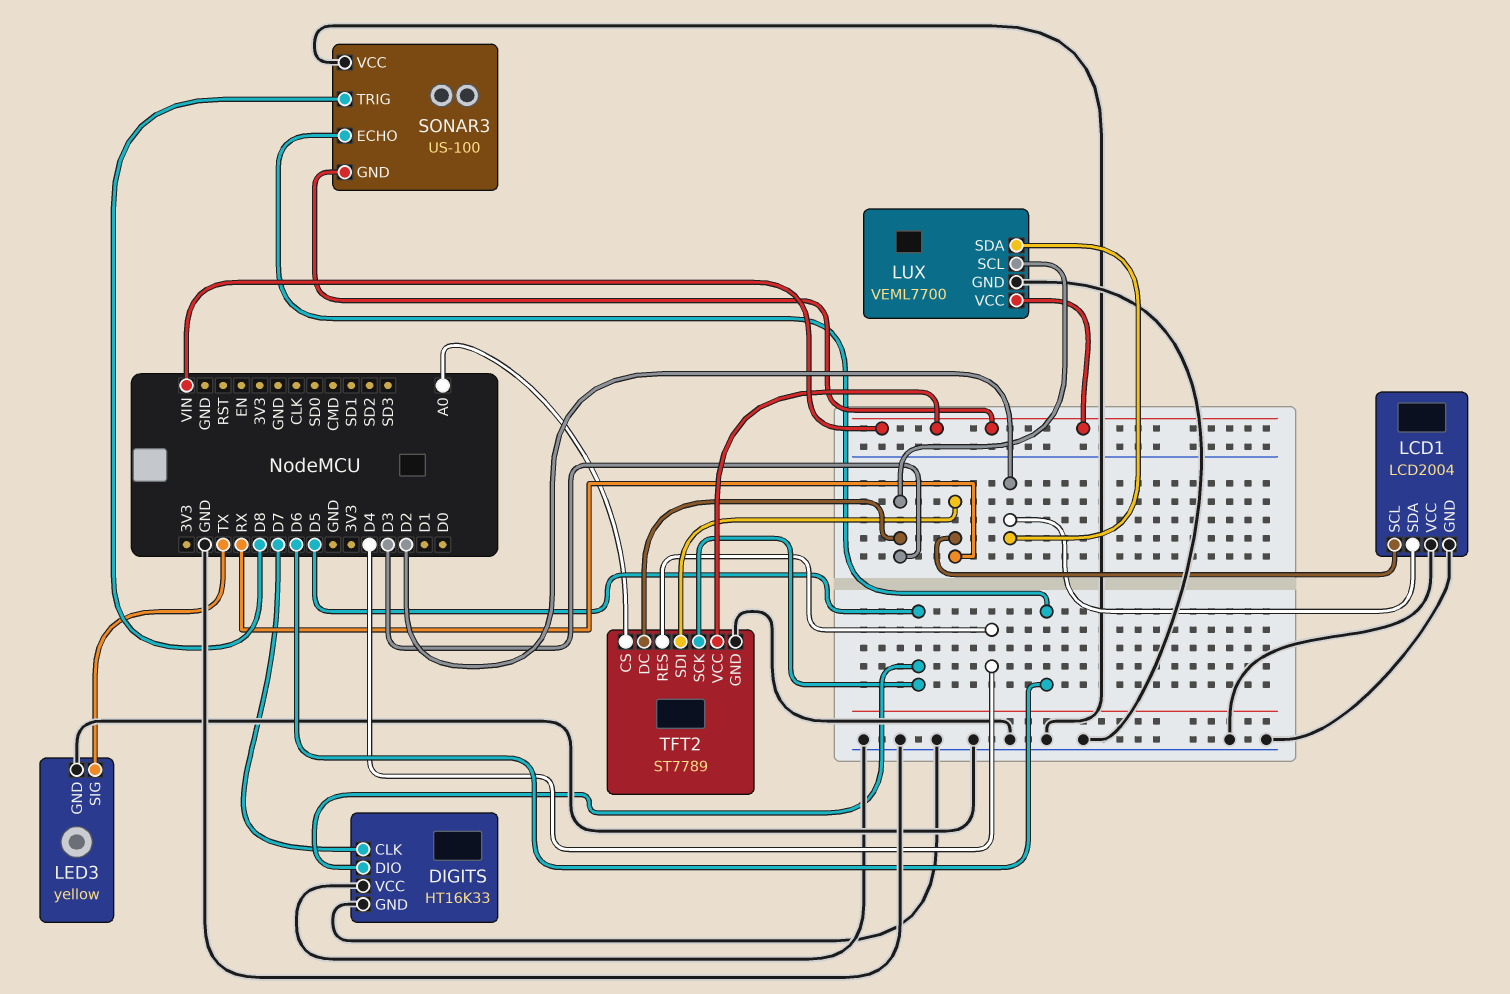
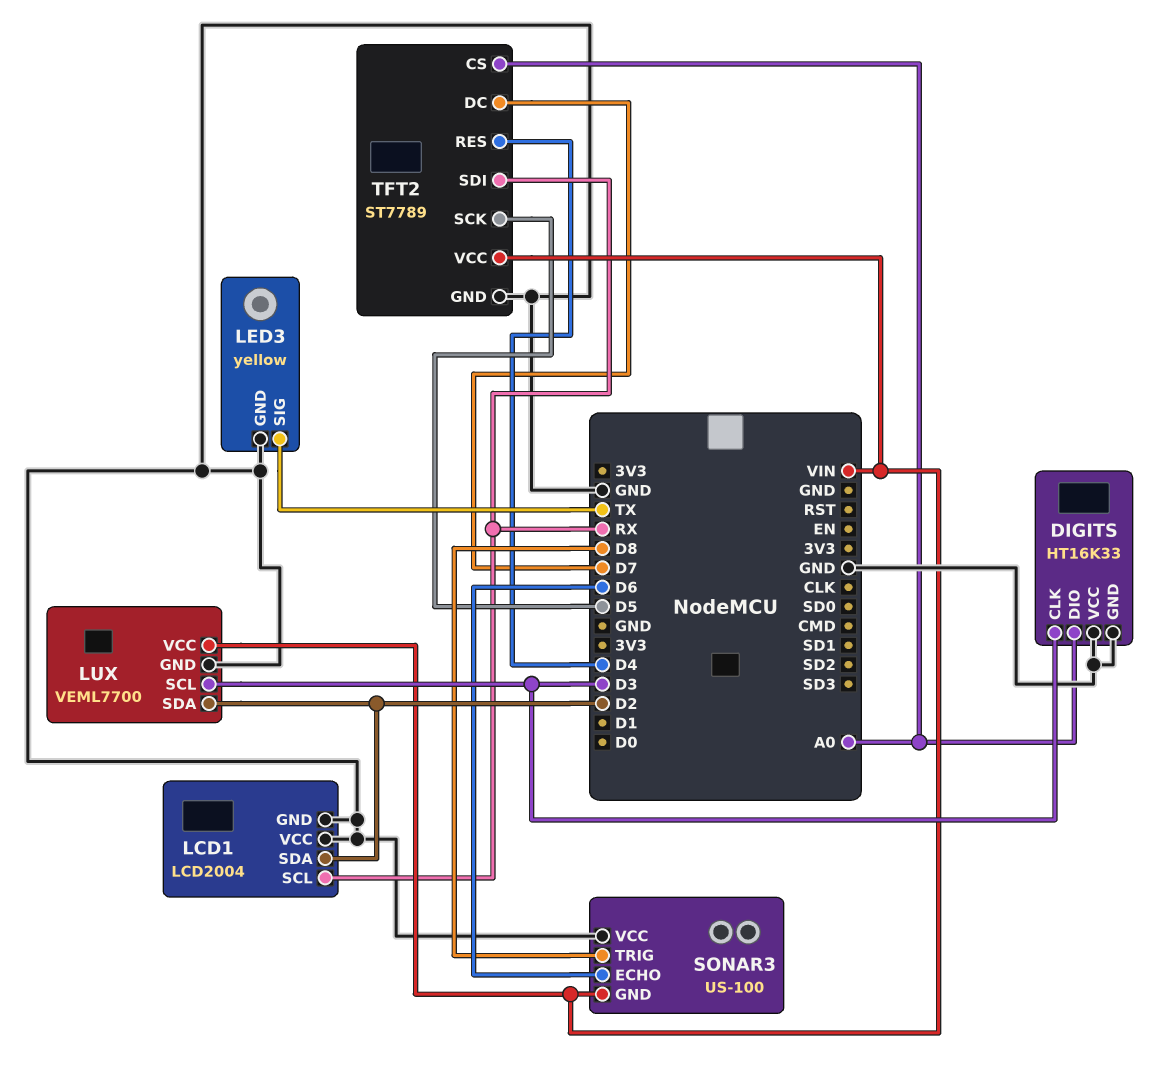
DIGITS pin CLK: D7 -> D3
DIGITS pin DIO: D5 -> A0
TFT2 pin DC: D3 -> D7

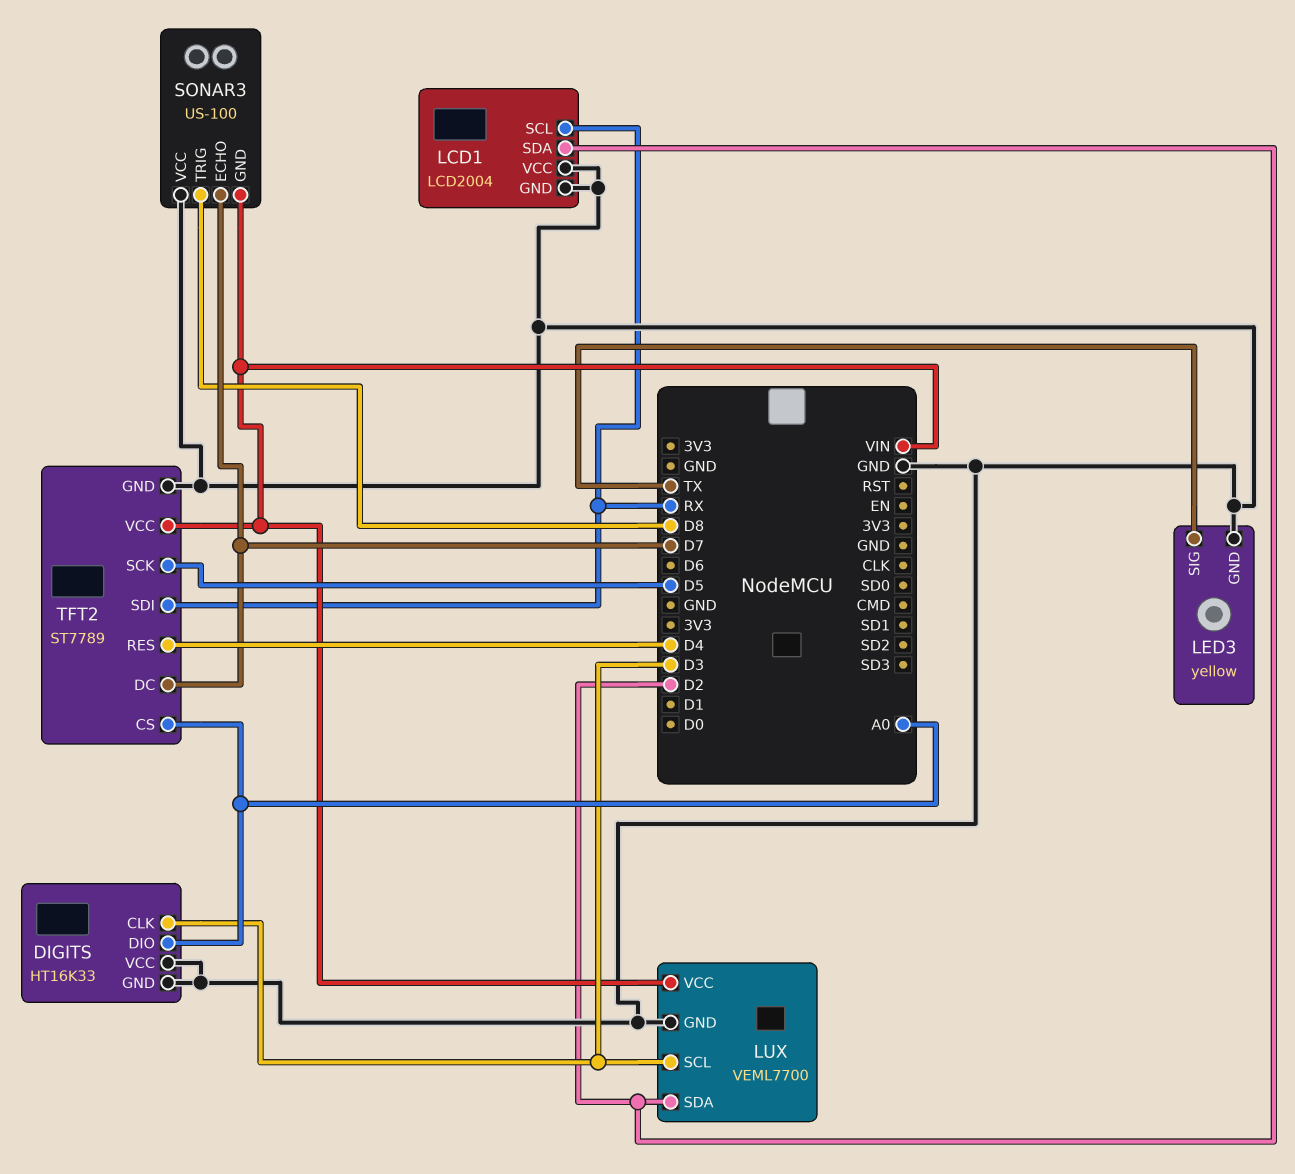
SONAR3 pin ECHO: D6 -> D7

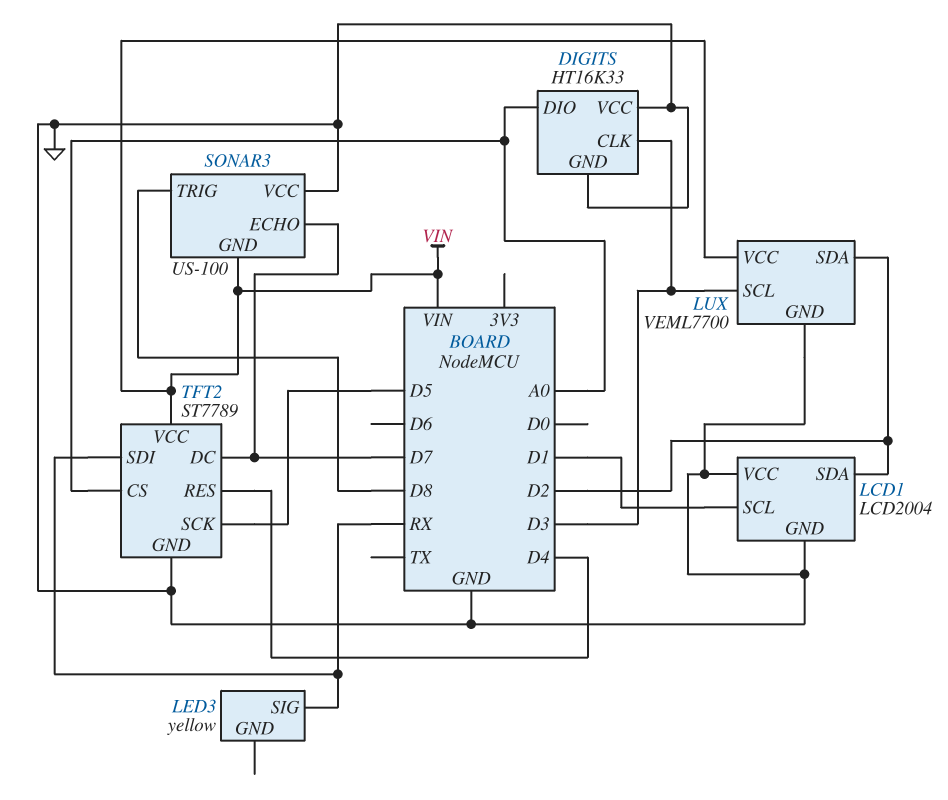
LCD1 pin SCL: RX -> D1
LED3 pin GND: GND -> none
LED3 pin SIG: TX -> RX

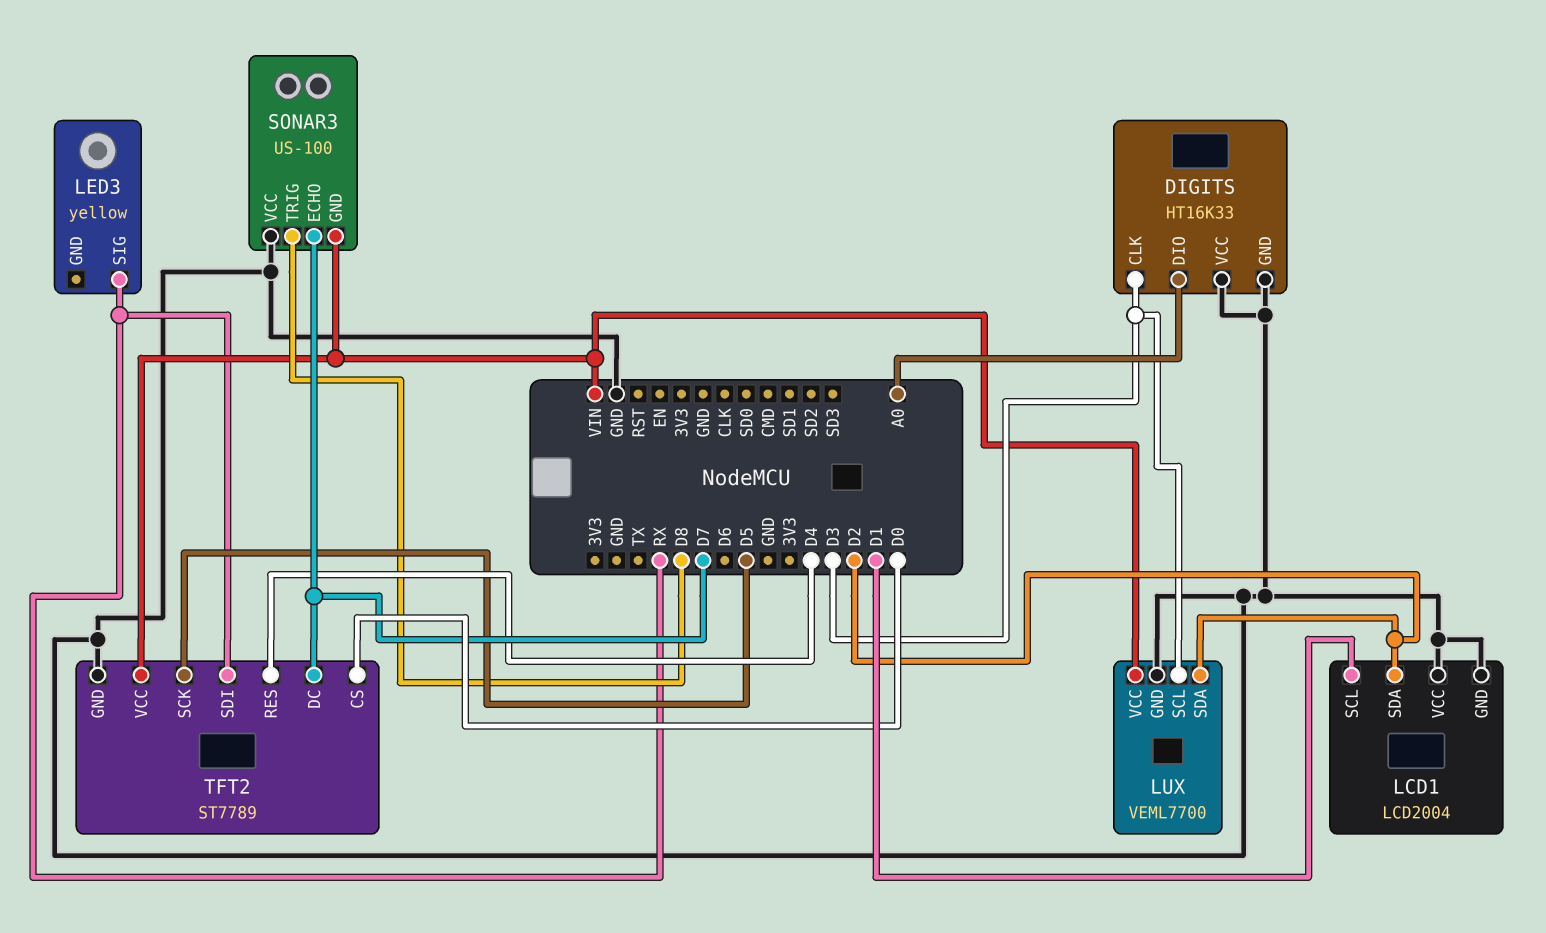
TFT2 pin CS: A0 -> D0

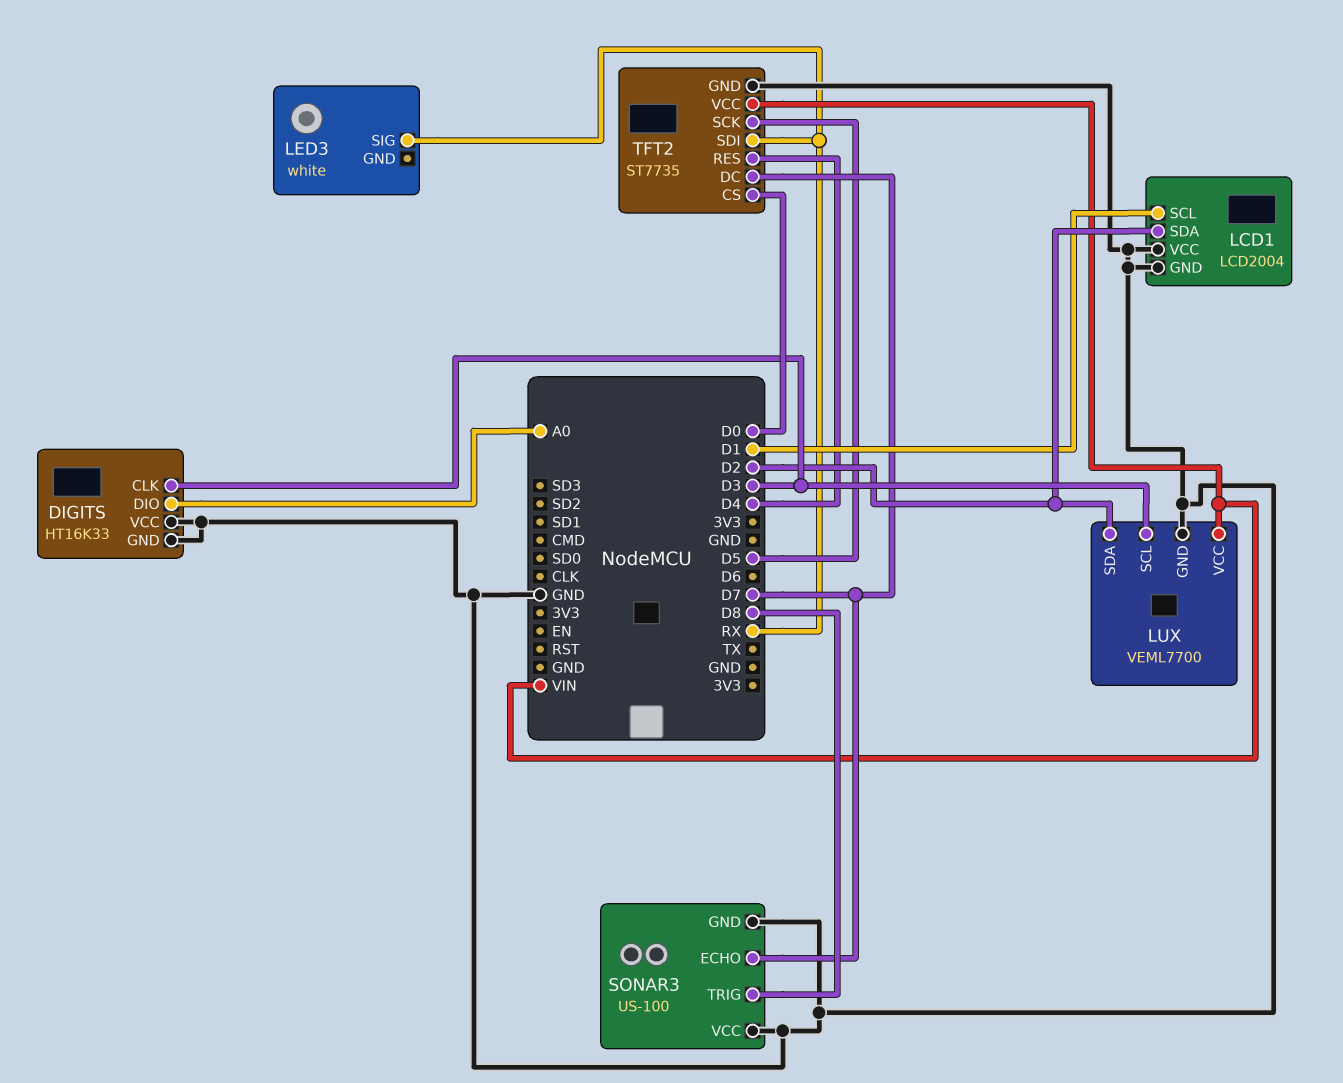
LED3: yellow -> white
SONAR3 pin GND: VIN -> GND
TFT2: ST7789 -> ST7735

